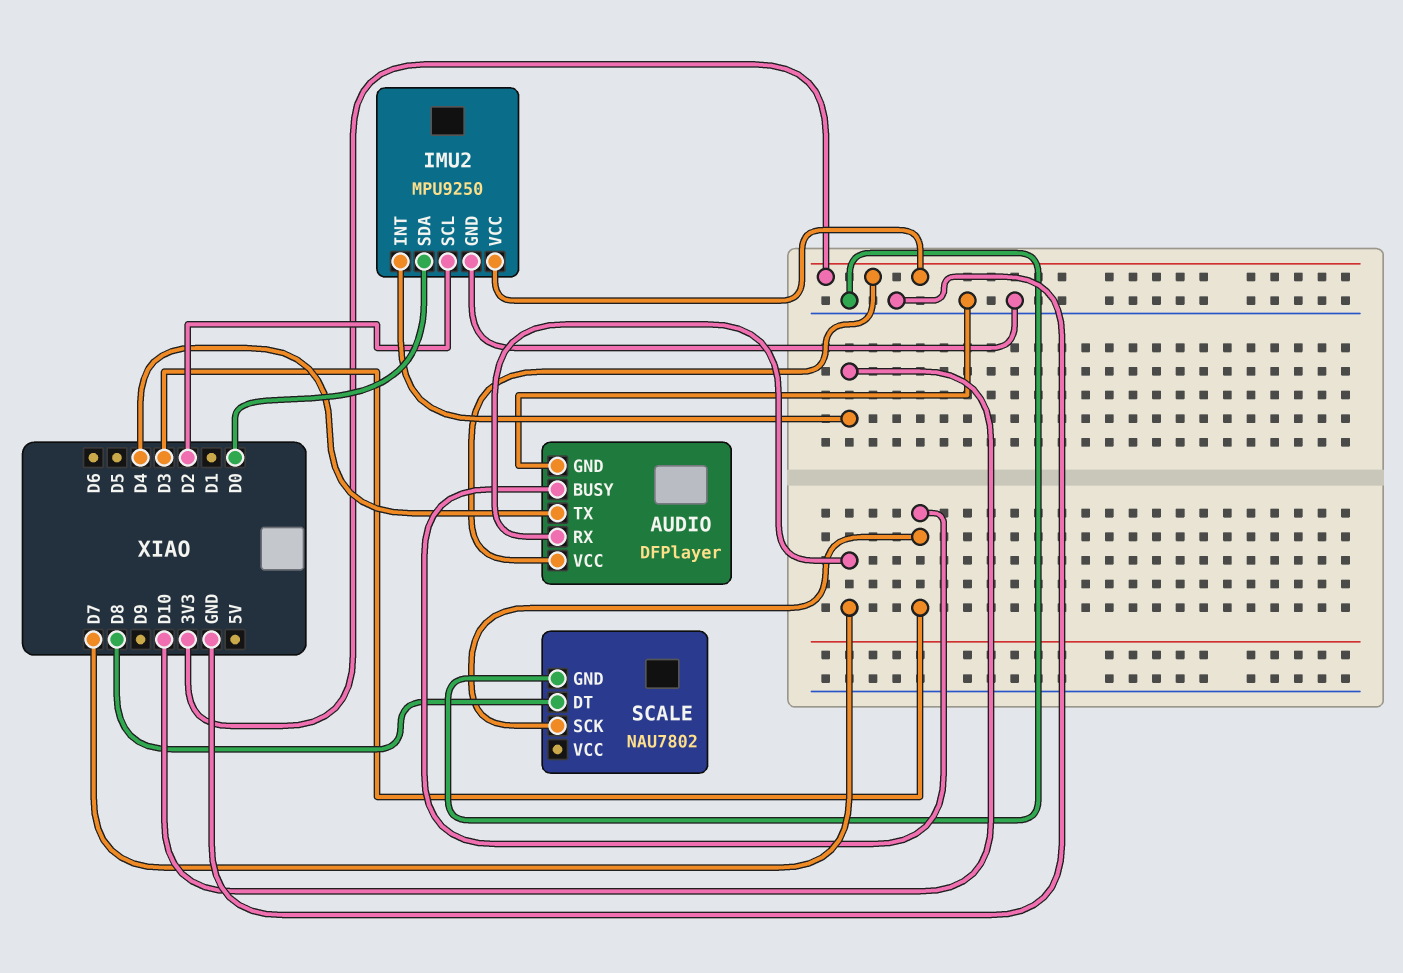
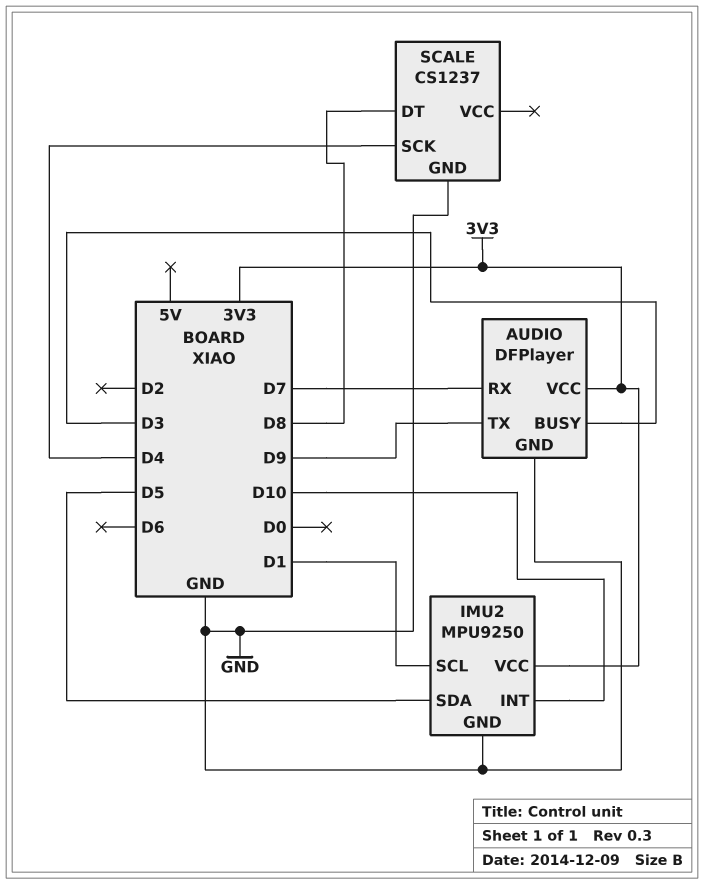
AUDIO pin TX: D4 -> D9
IMU2 pin SCL: D2 -> D1
IMU2 pin SDA: D0 -> D5
SCALE: NAU7802 -> CS1237
SCALE pin SCK: D3 -> D4

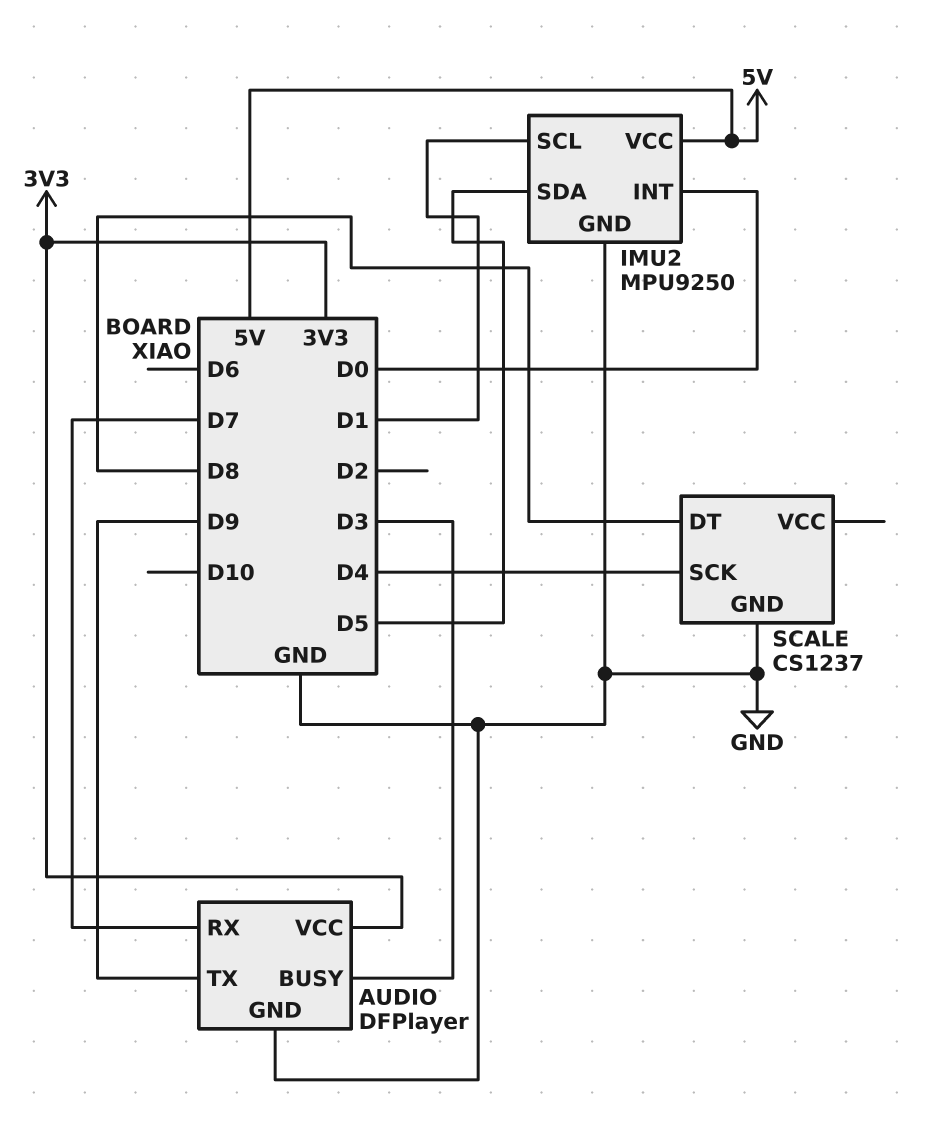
IMU2 pin INT: D10 -> D0
IMU2 pin VCC: 3V3 -> 5V

